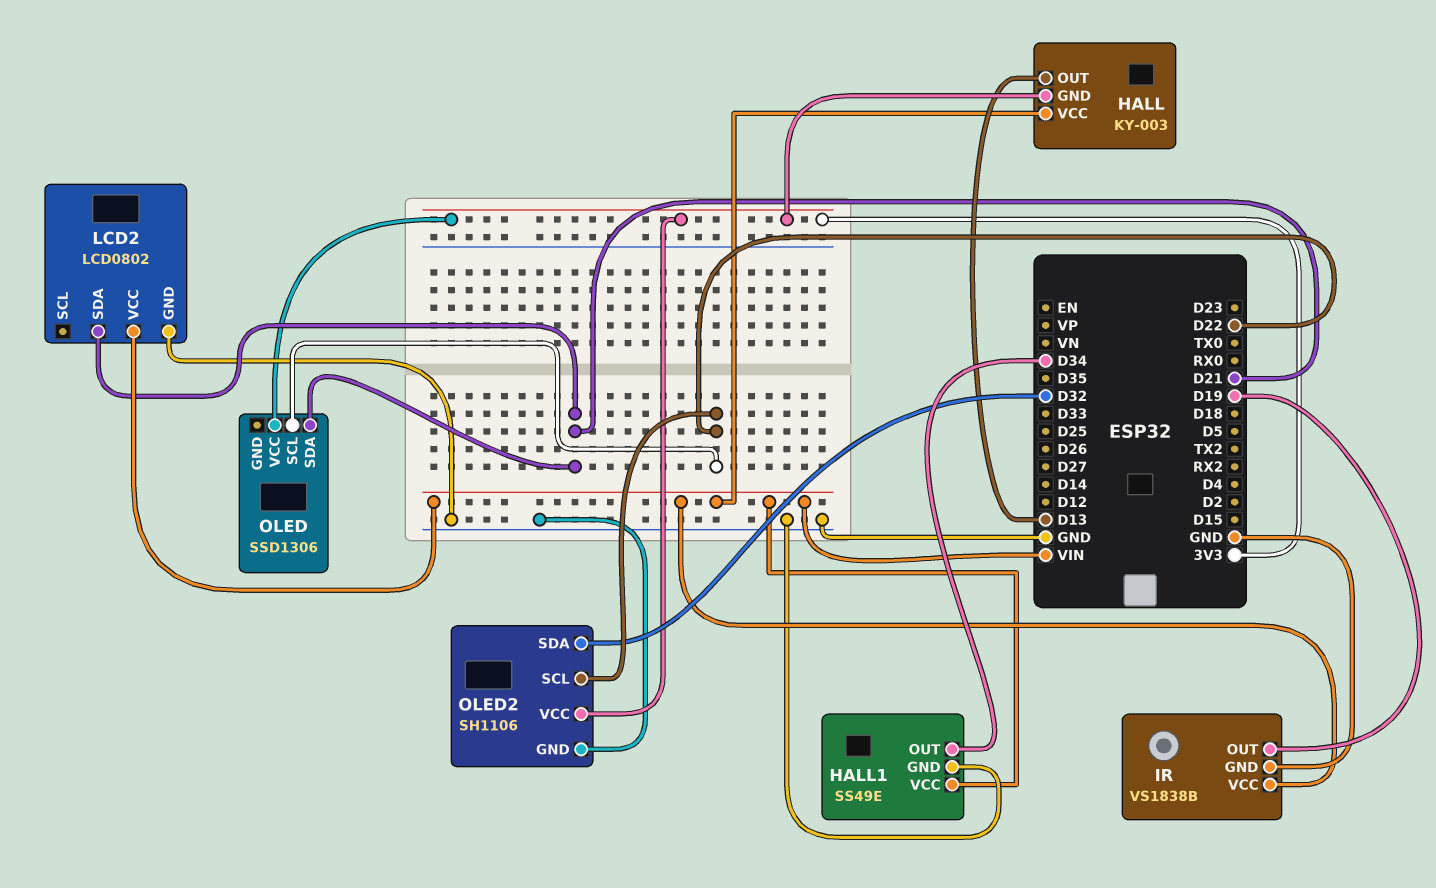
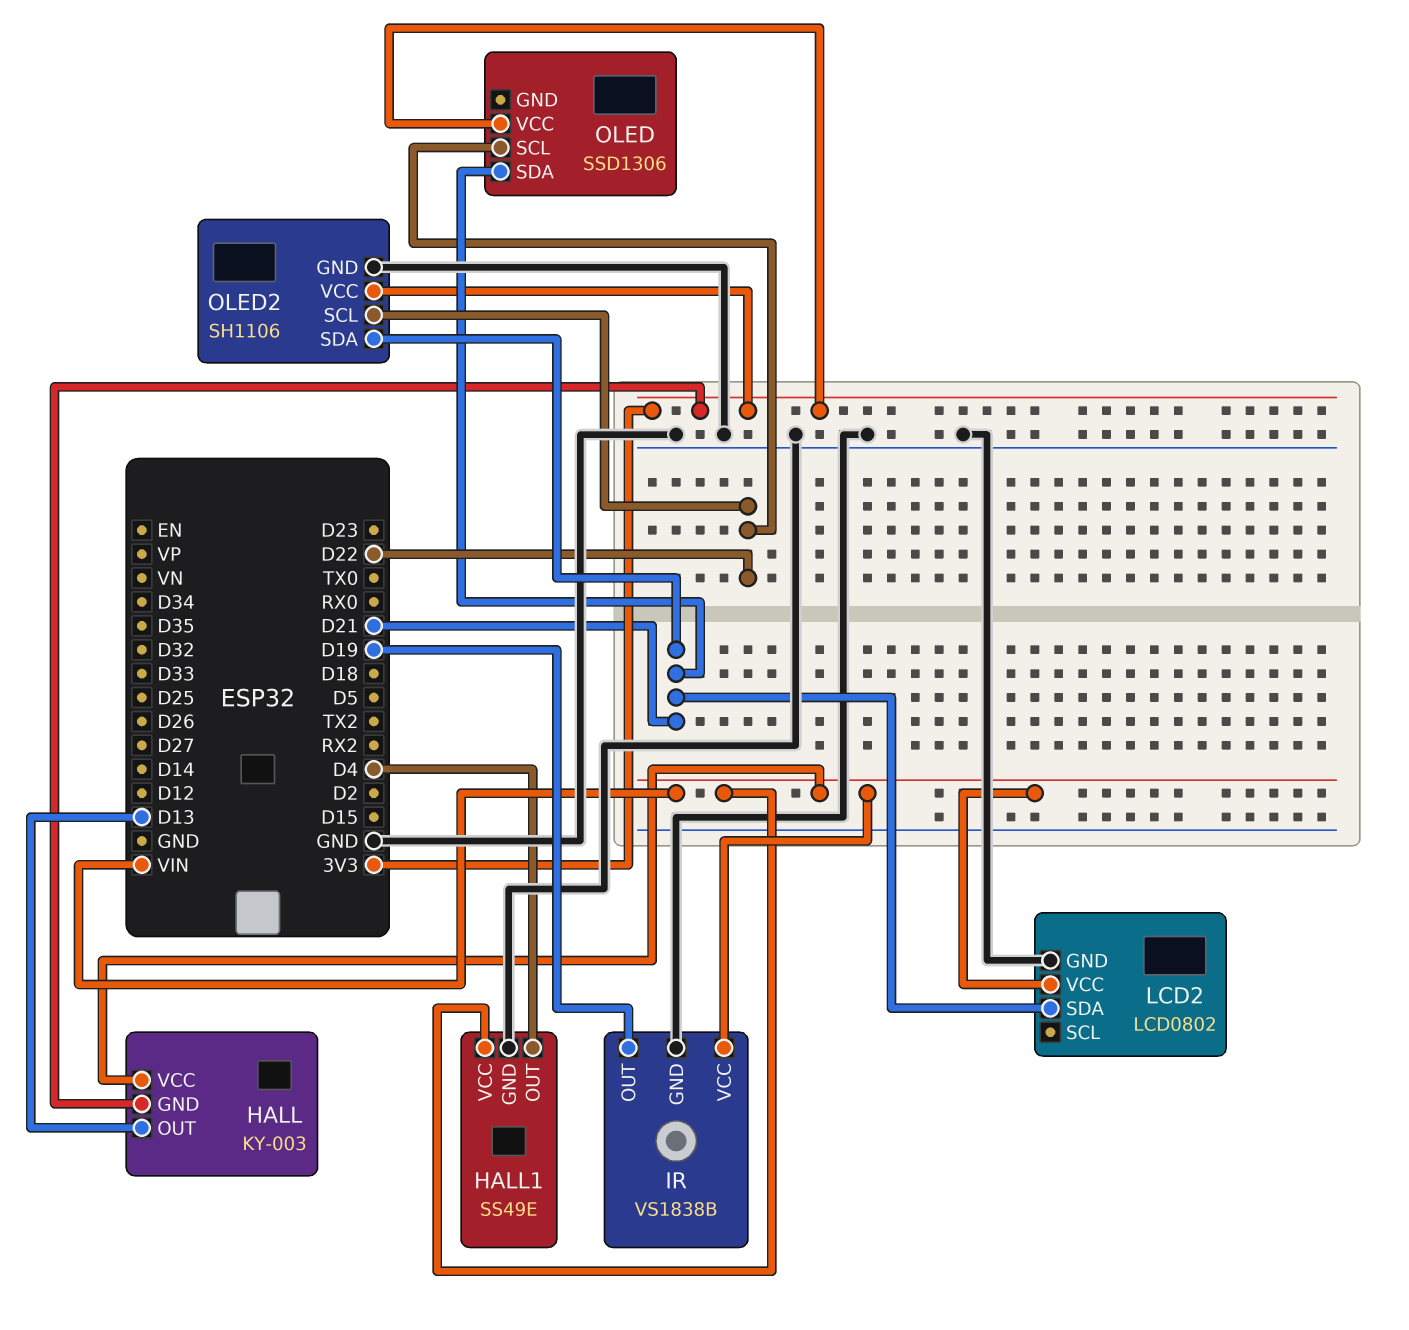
HALL1 pin OUT: D34 -> D4
OLED2 pin SDA: D32 -> D21

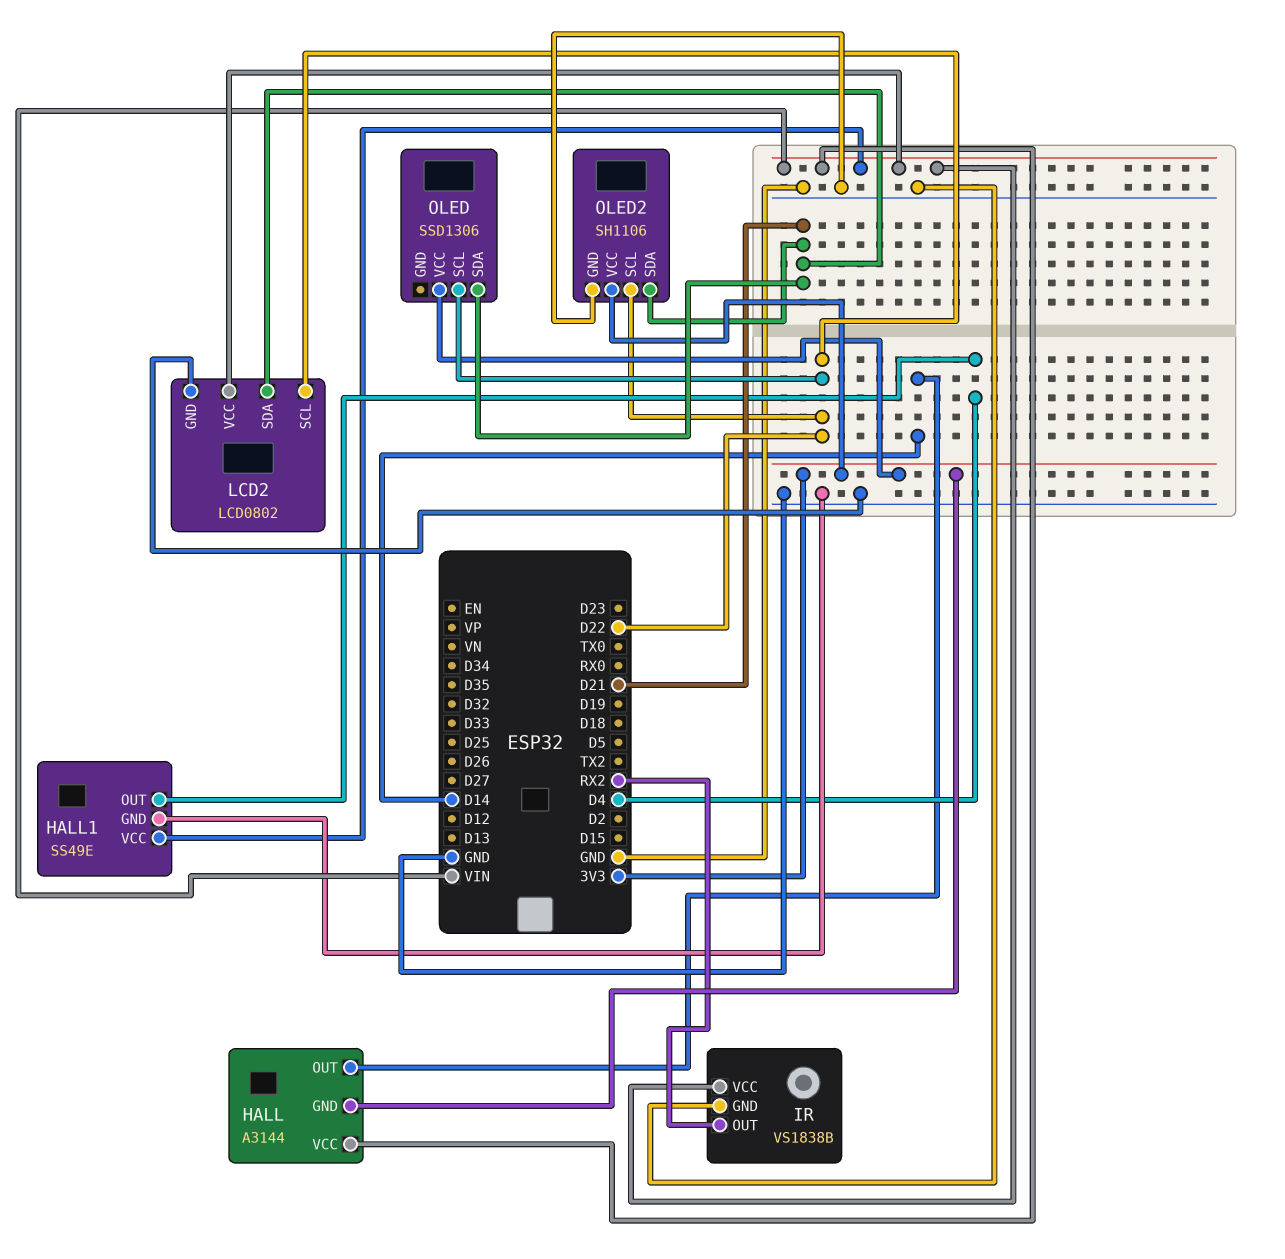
HALL: KY-003 -> A3144
HALL pin OUT: D13 -> D14
IR pin OUT: D19 -> RX2
LCD2 pin SCL: none -> D22

